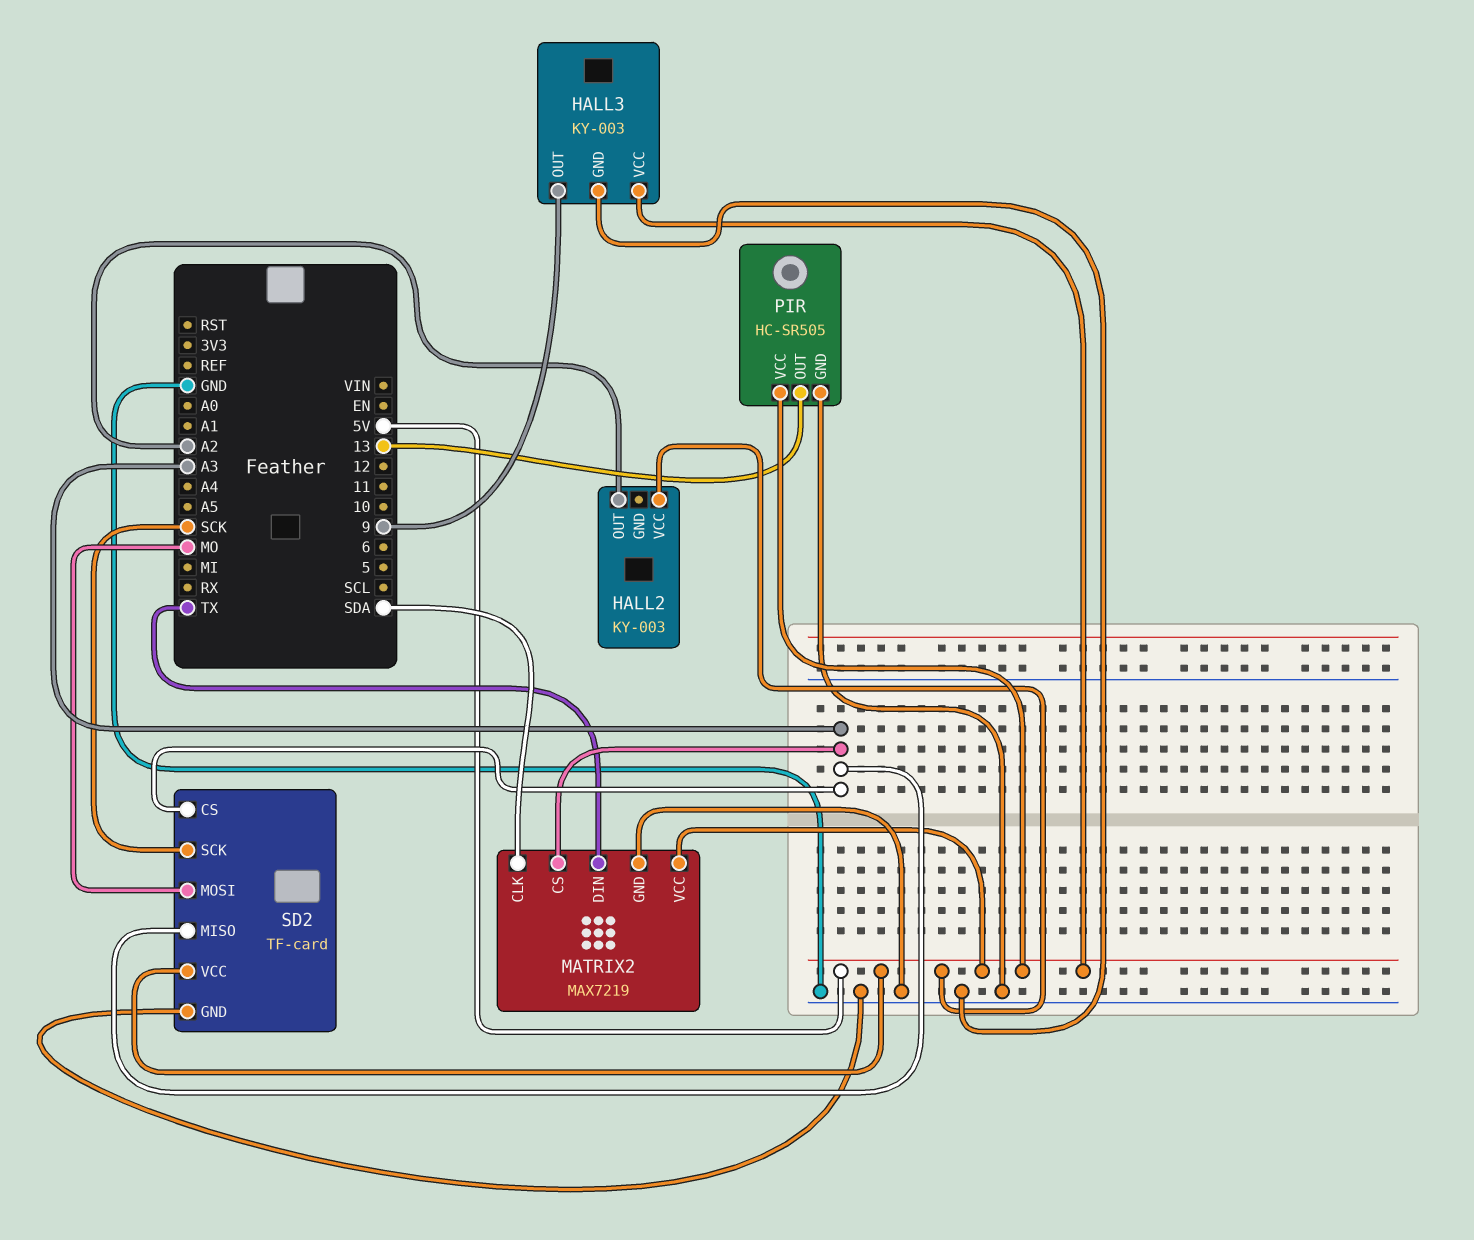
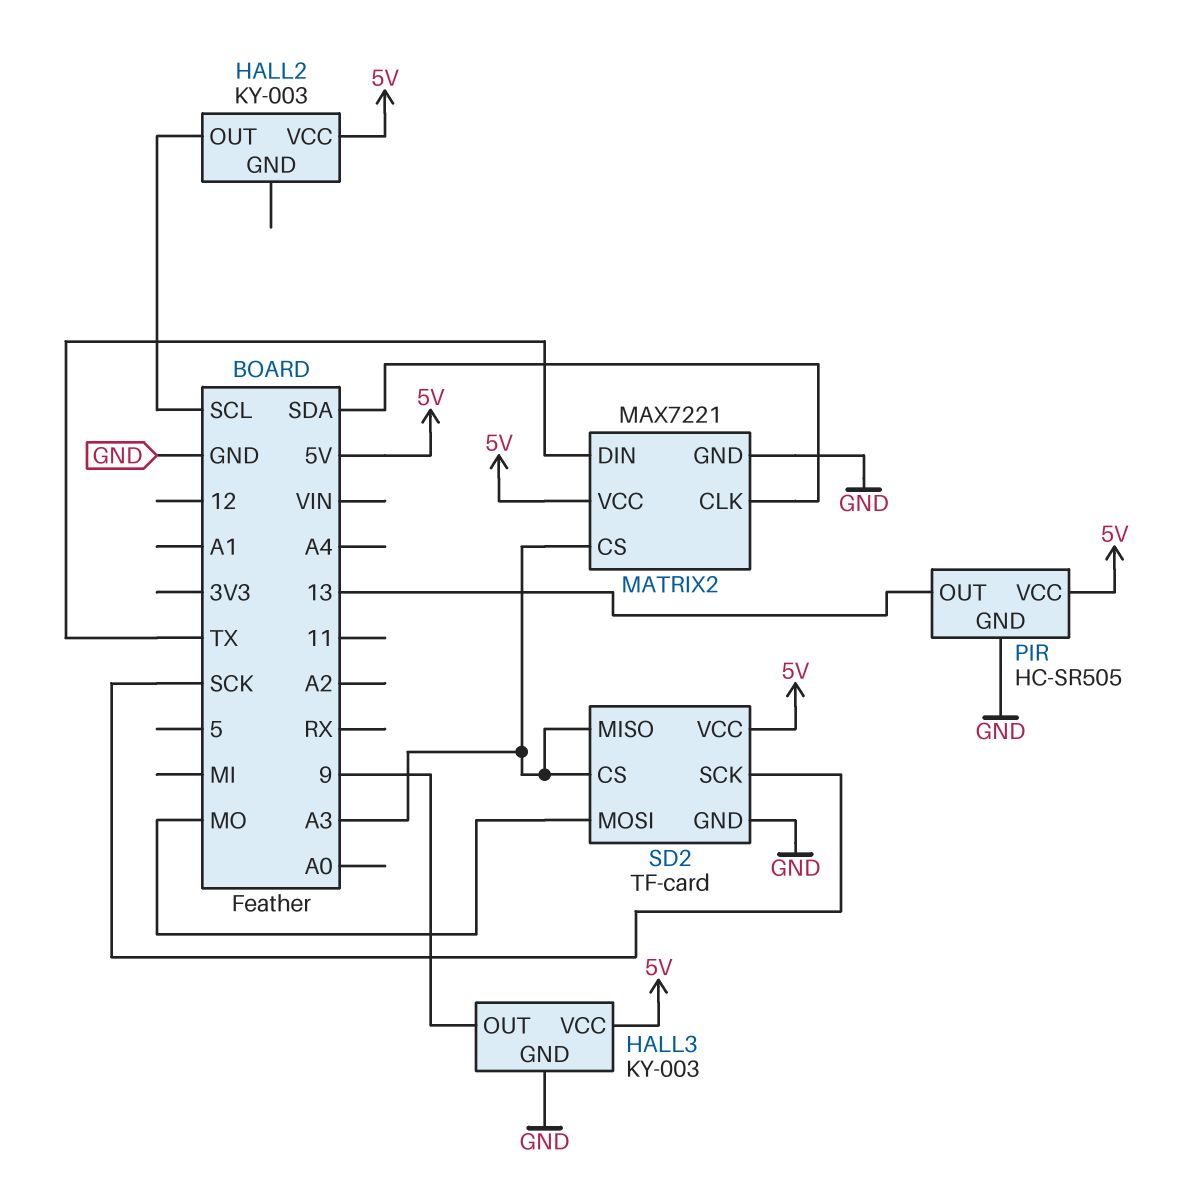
HALL2 pin OUT: A2 -> SCL
MATRIX2: MAX7219 -> MAX7221

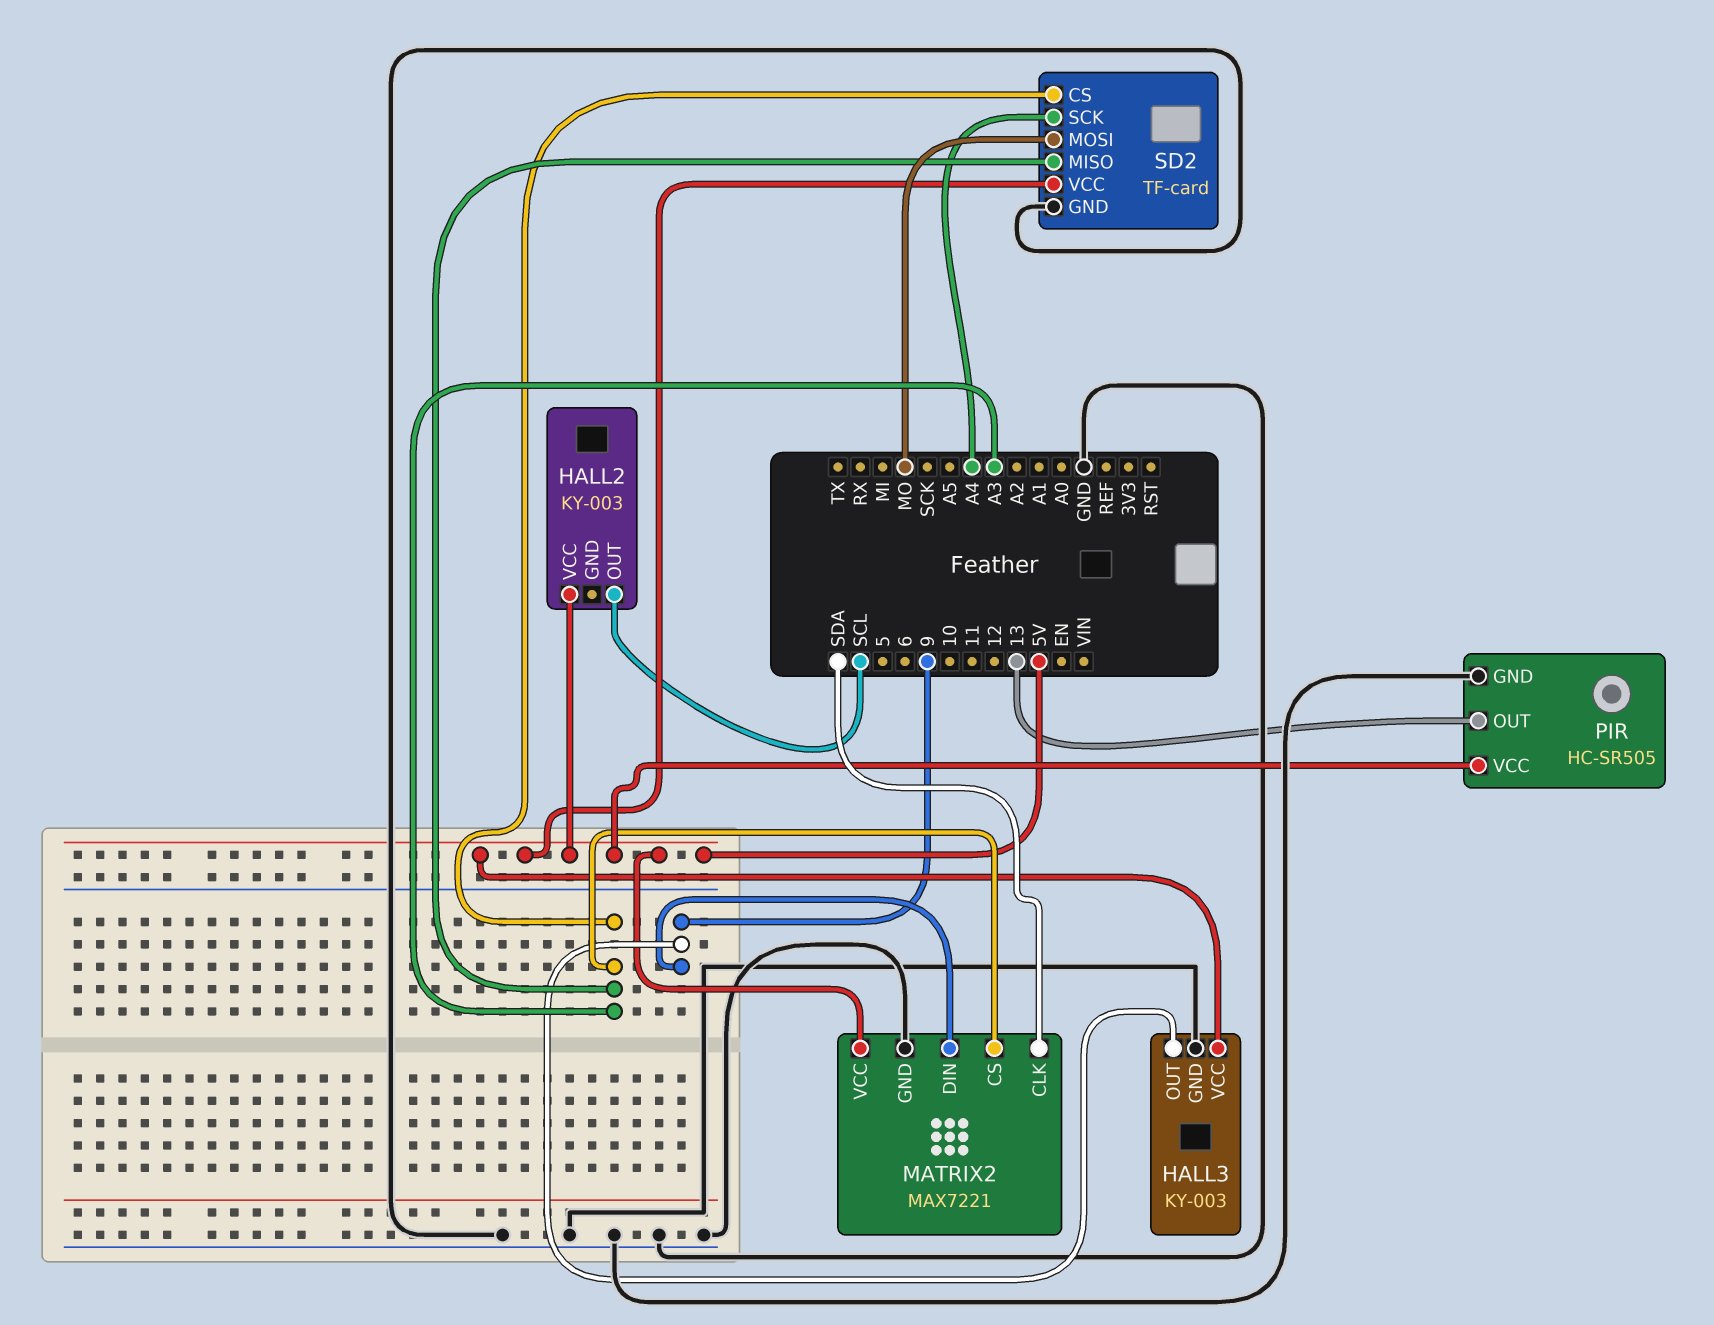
MATRIX2 pin DIN: TX -> 9
SD2 pin SCK: SCK -> A4

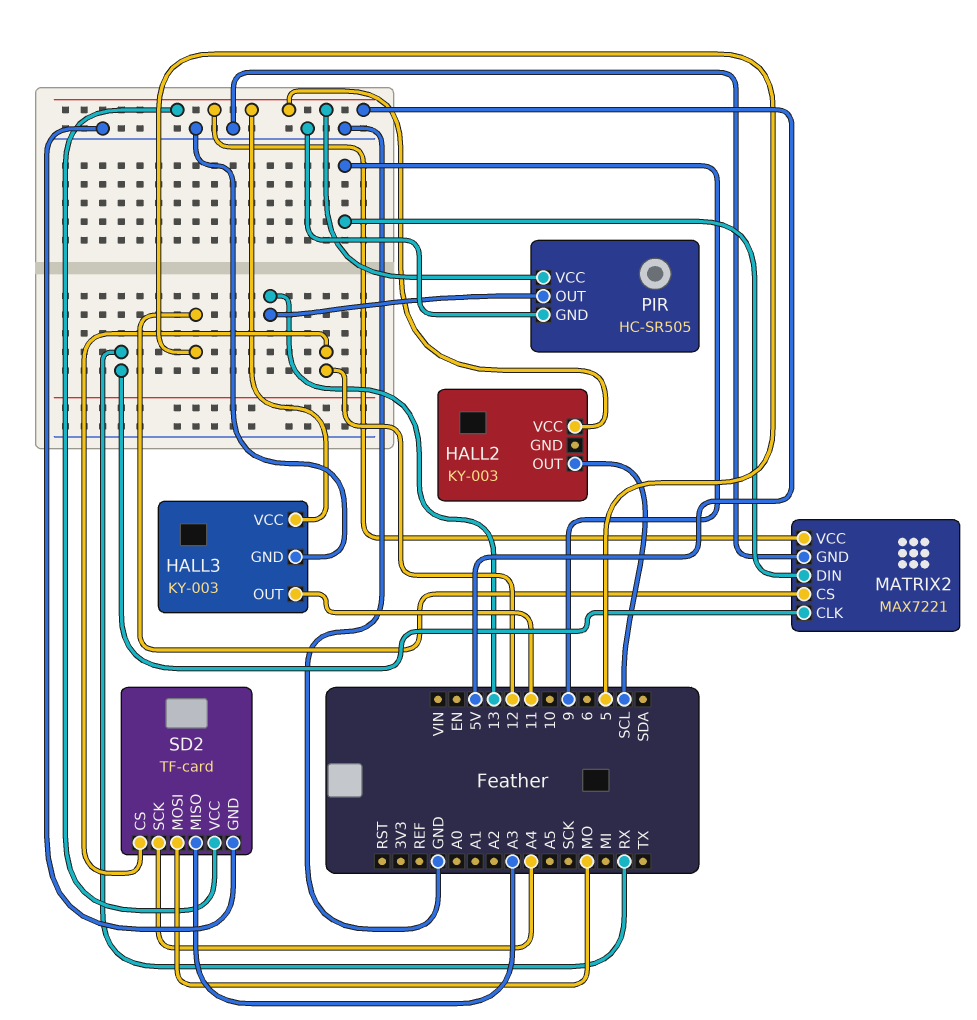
HALL3 pin OUT: 9 -> 11
MATRIX2 pin CLK: SDA -> RX
MATRIX2 pin CS: A3 -> 5
SD2 pin CS: A3 -> 12

